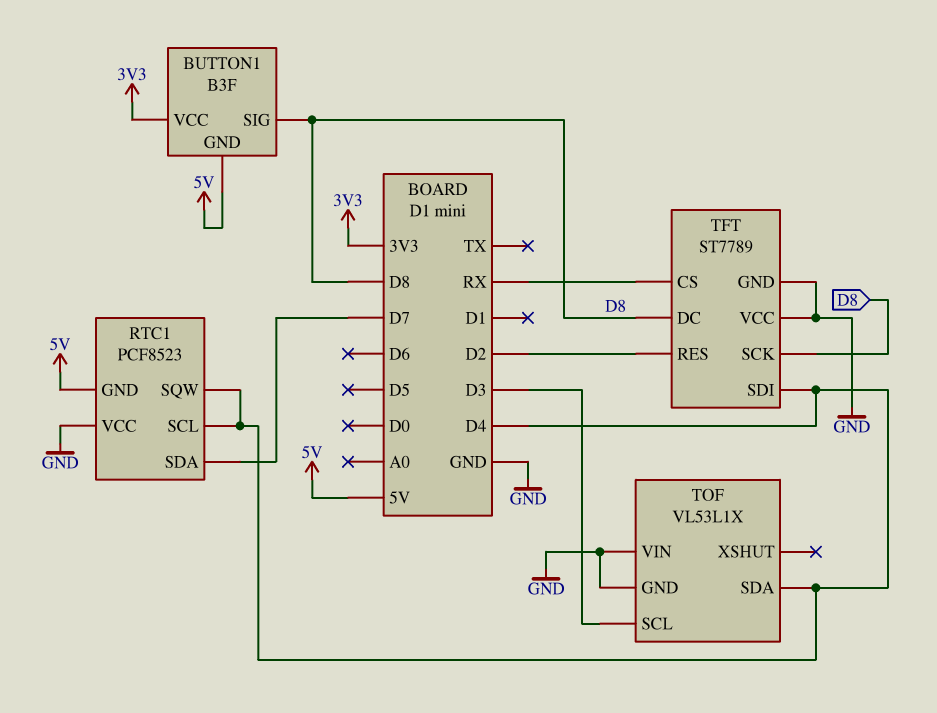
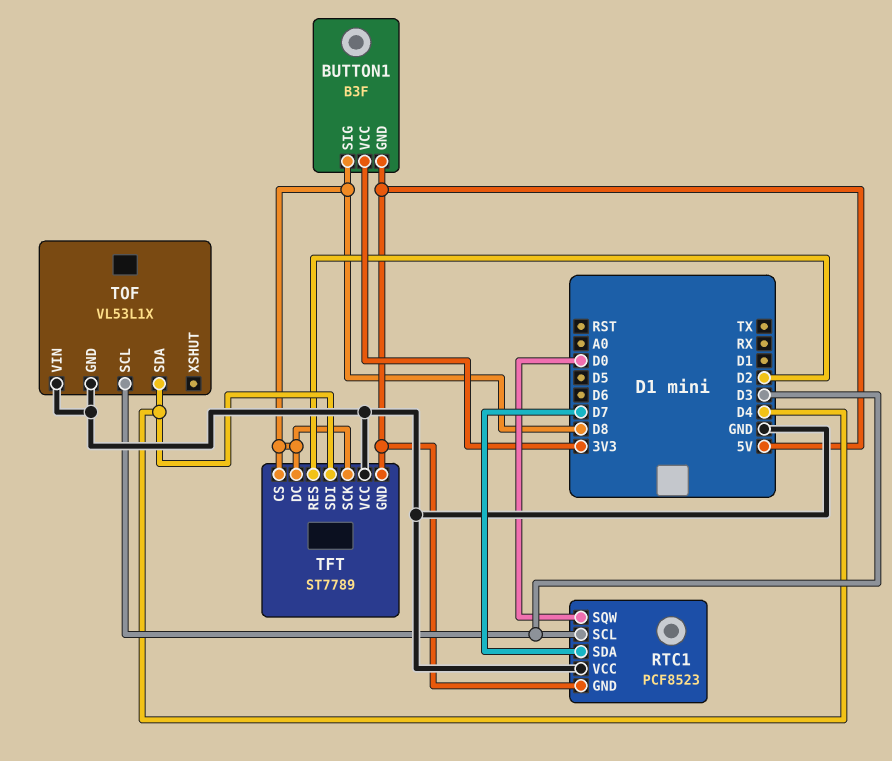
RTC1 pin SCL: D4 -> D3
RTC1 pin SQW: D4 -> D0
TFT pin CS: RX -> D8
TFT pin GND: GND -> 5V

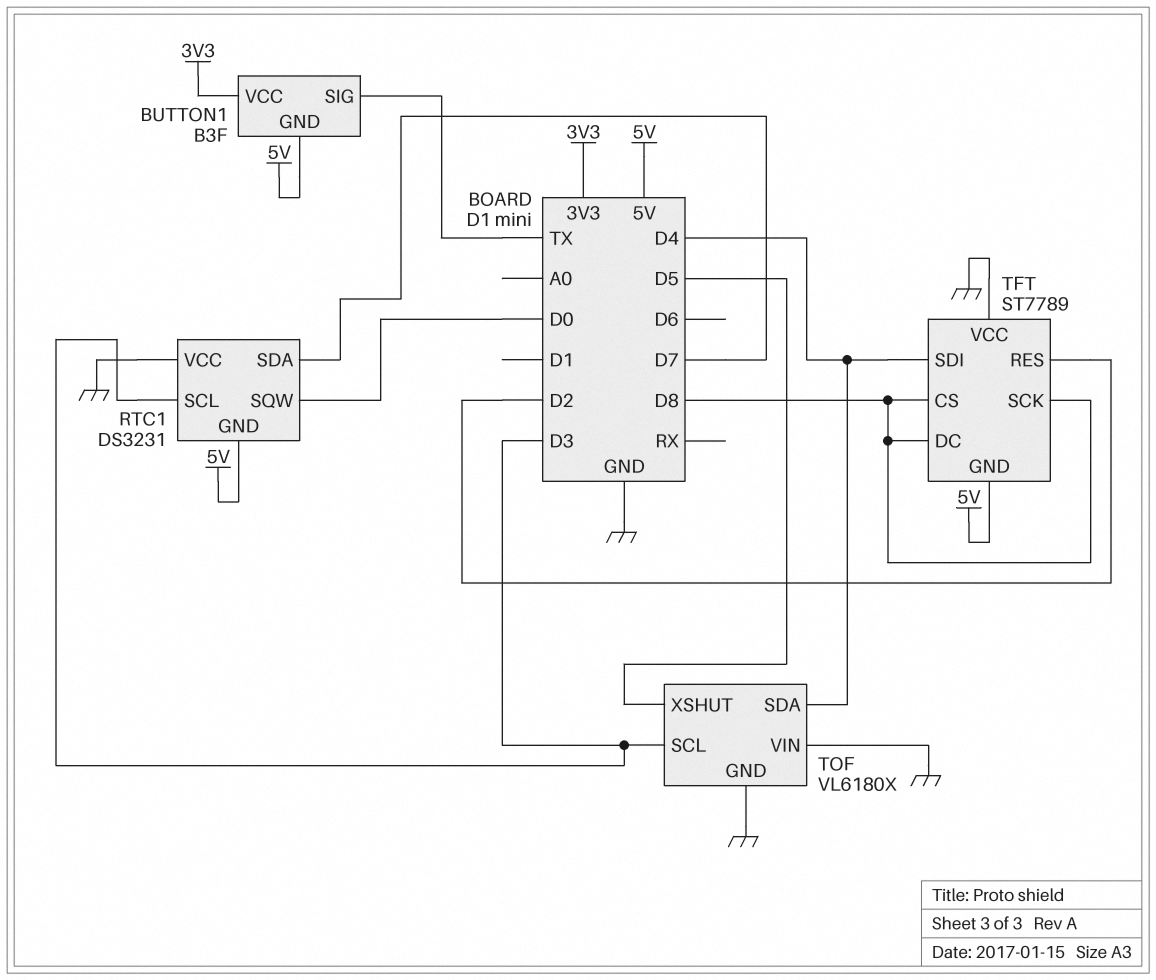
BUTTON1 pin SIG: D8 -> TX
RTC1: PCF8523 -> DS3231
TOF: VL53L1X -> VL6180X
TOF pin XSHUT: none -> D5

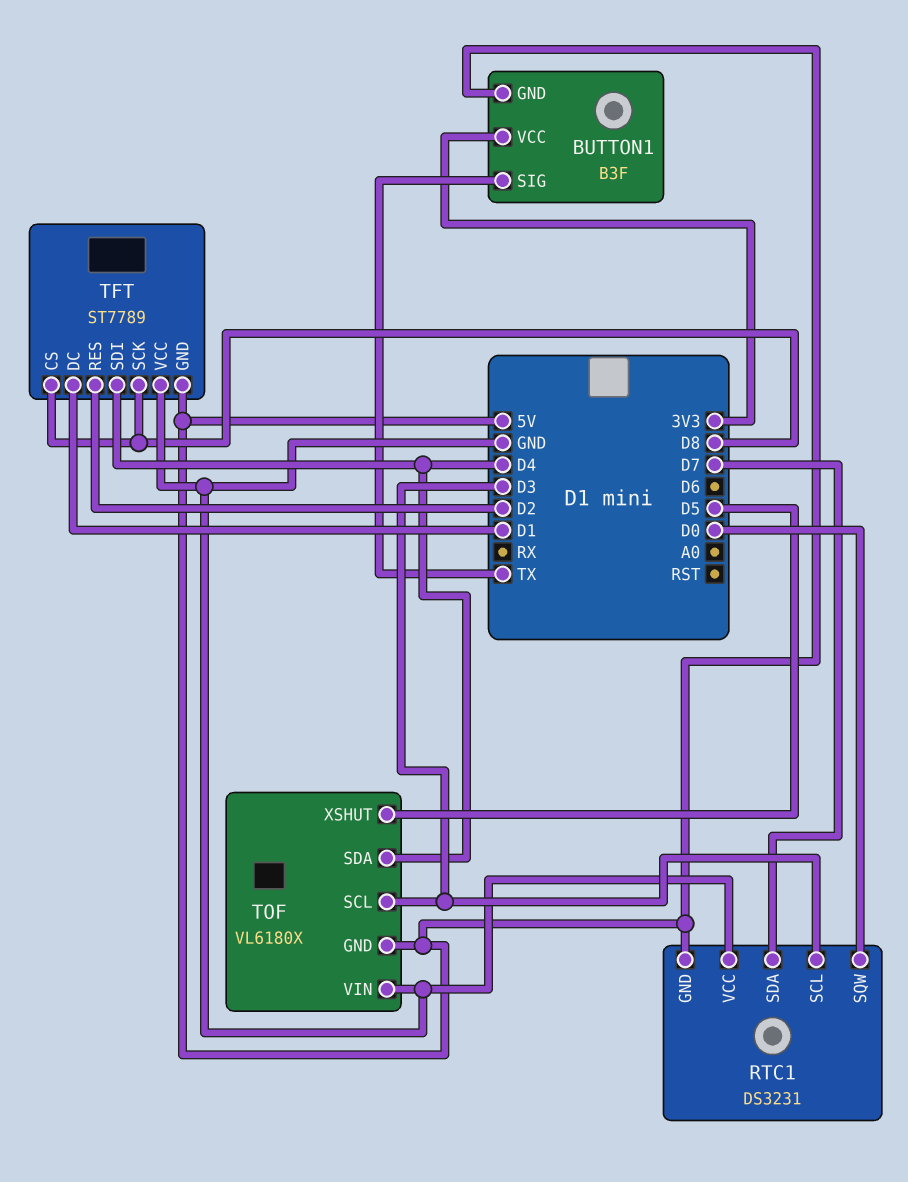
TFT pin DC: D8 -> D1
TOF pin GND: GND -> 5V

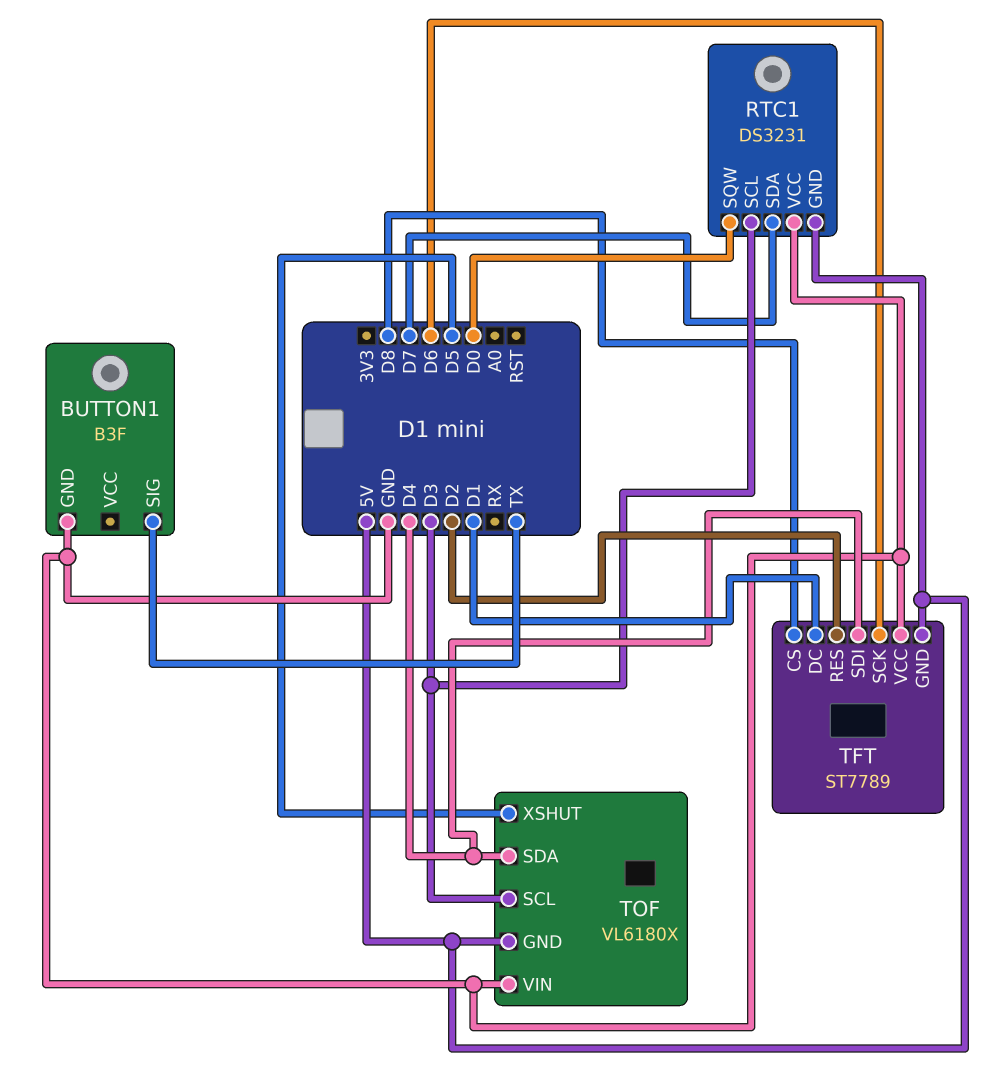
BUTTON1 pin GND: 5V -> GND
BUTTON1 pin VCC: 3V3 -> none
TFT pin SCK: D8 -> D6

